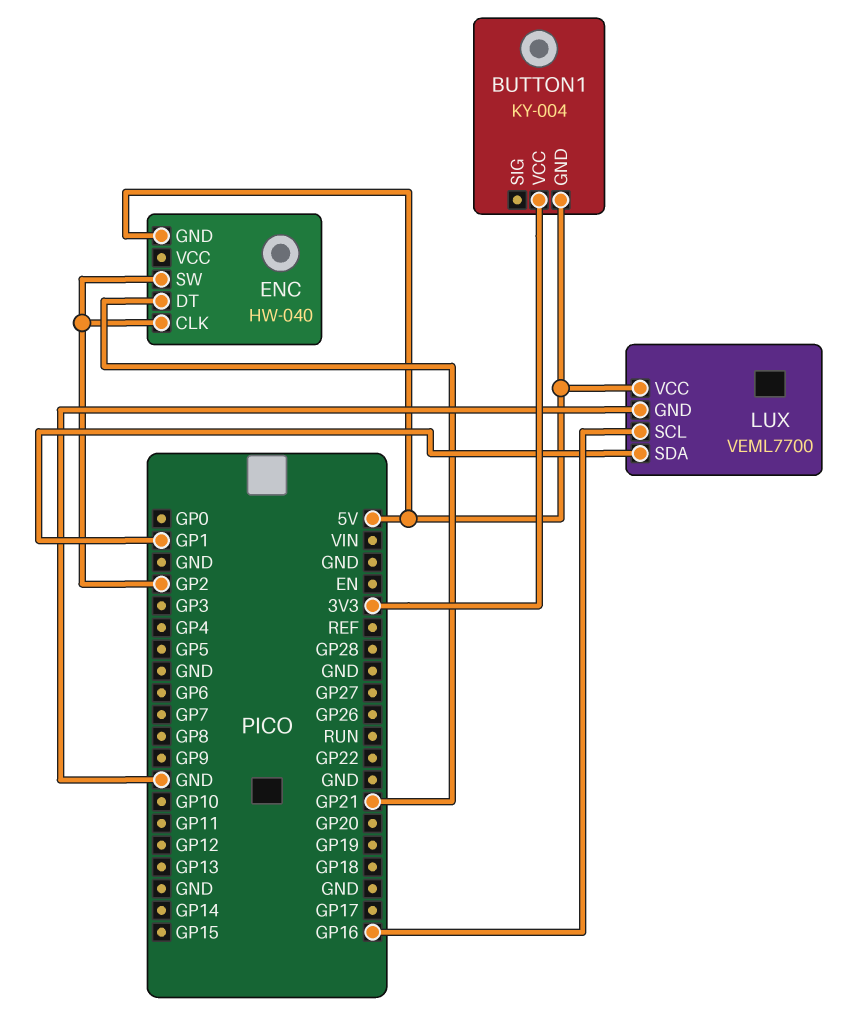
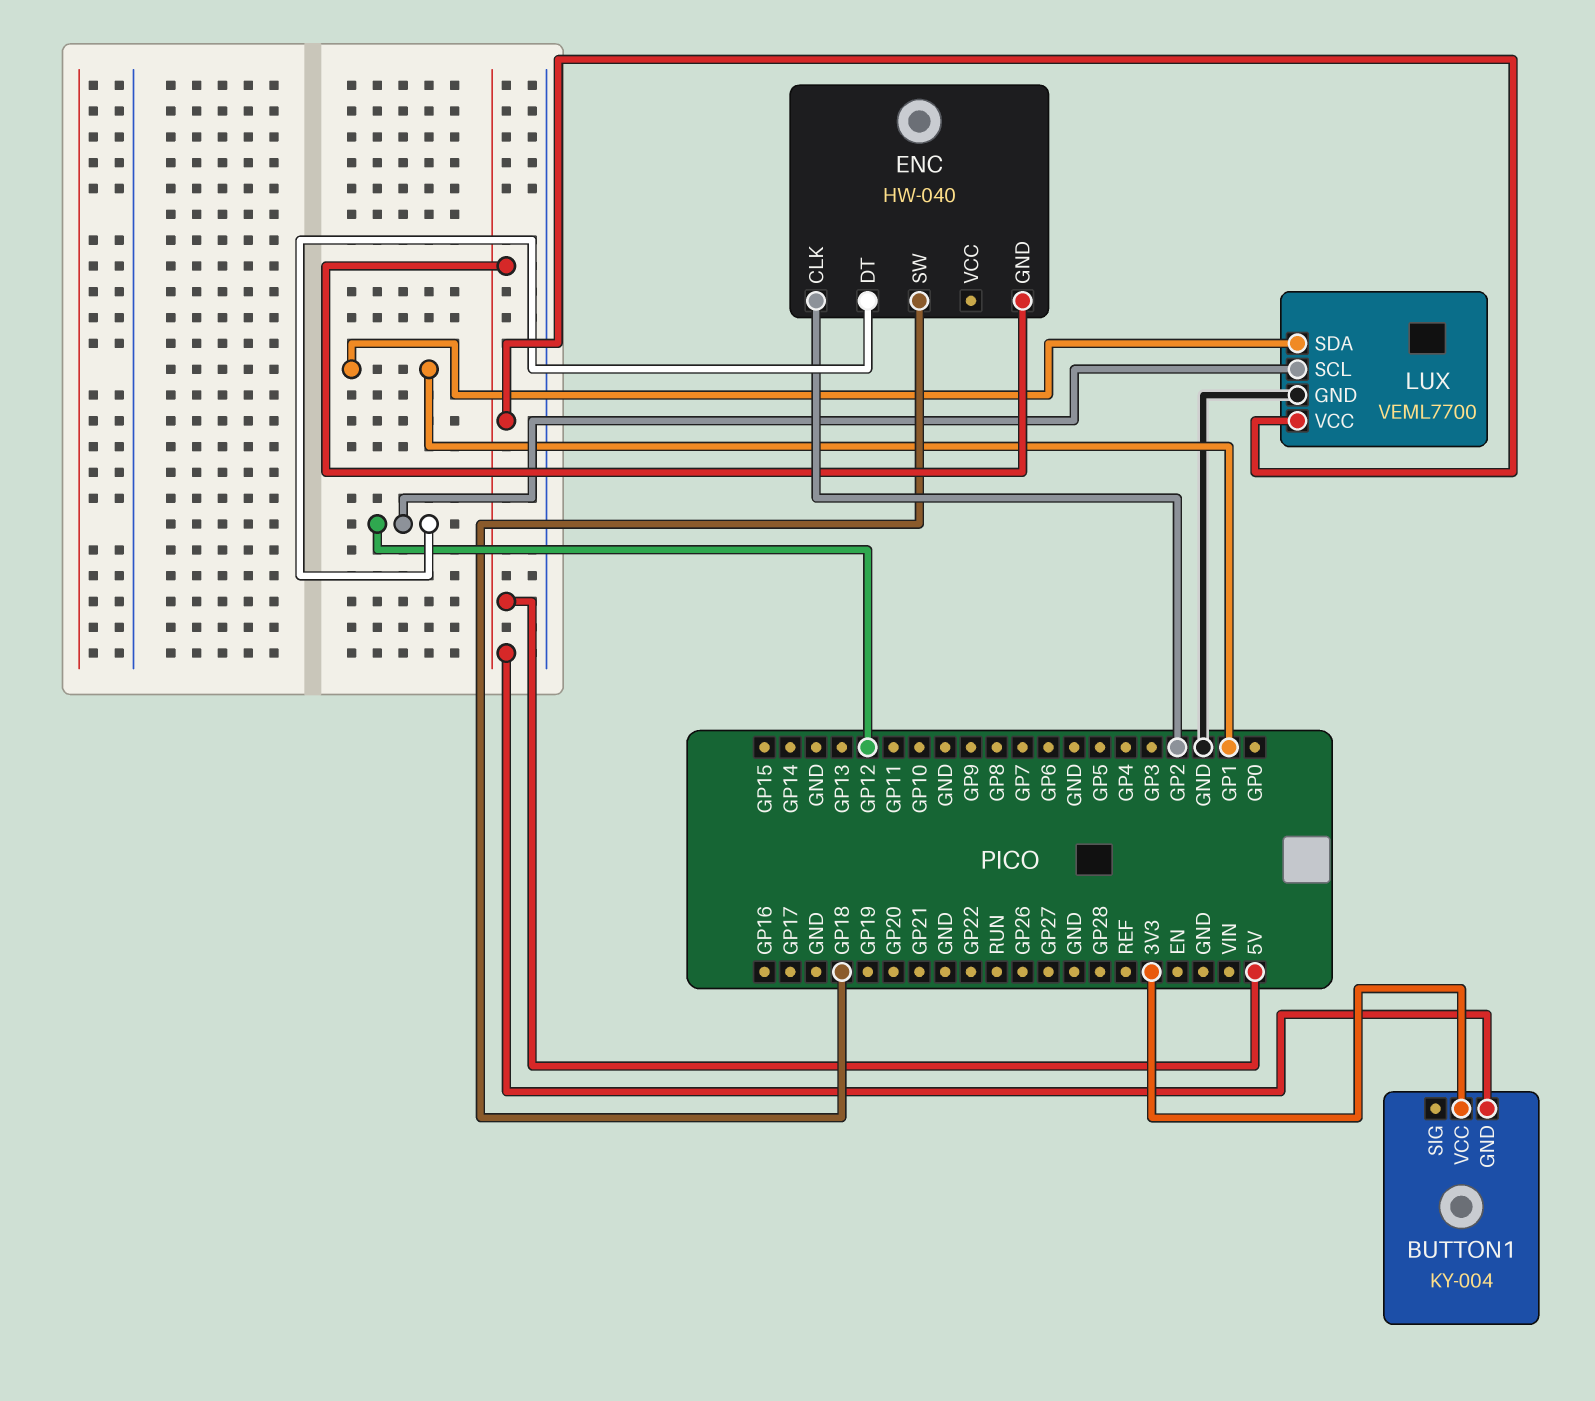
ENC pin DT: GP21 -> GP12
ENC pin SW: GP2 -> GP18
LUX pin SCL: GP16 -> GP12

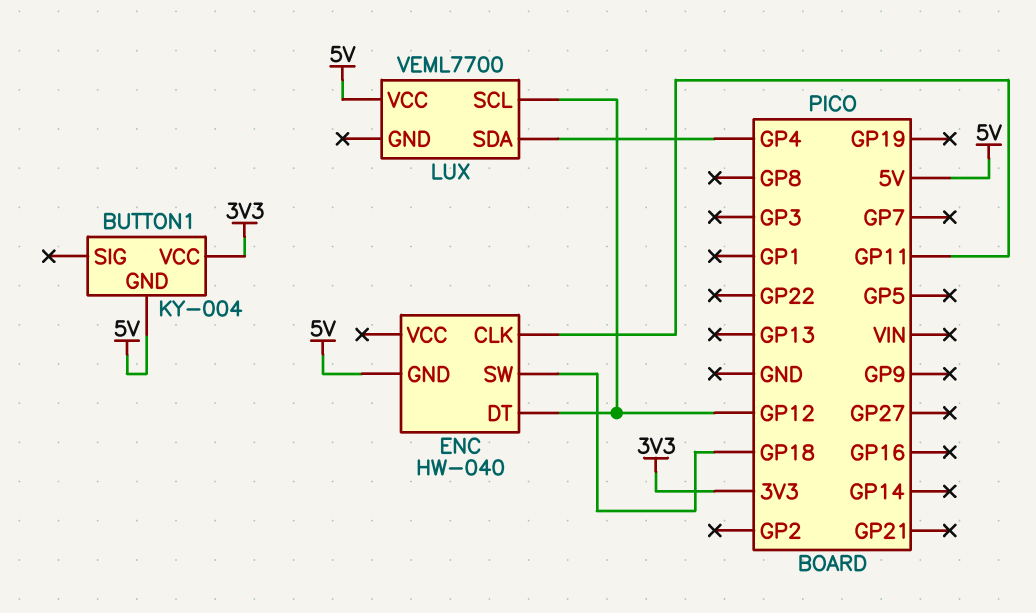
ENC pin CLK: GP2 -> GP11
LUX pin GND: GND -> none
LUX pin SDA: GP1 -> GP4

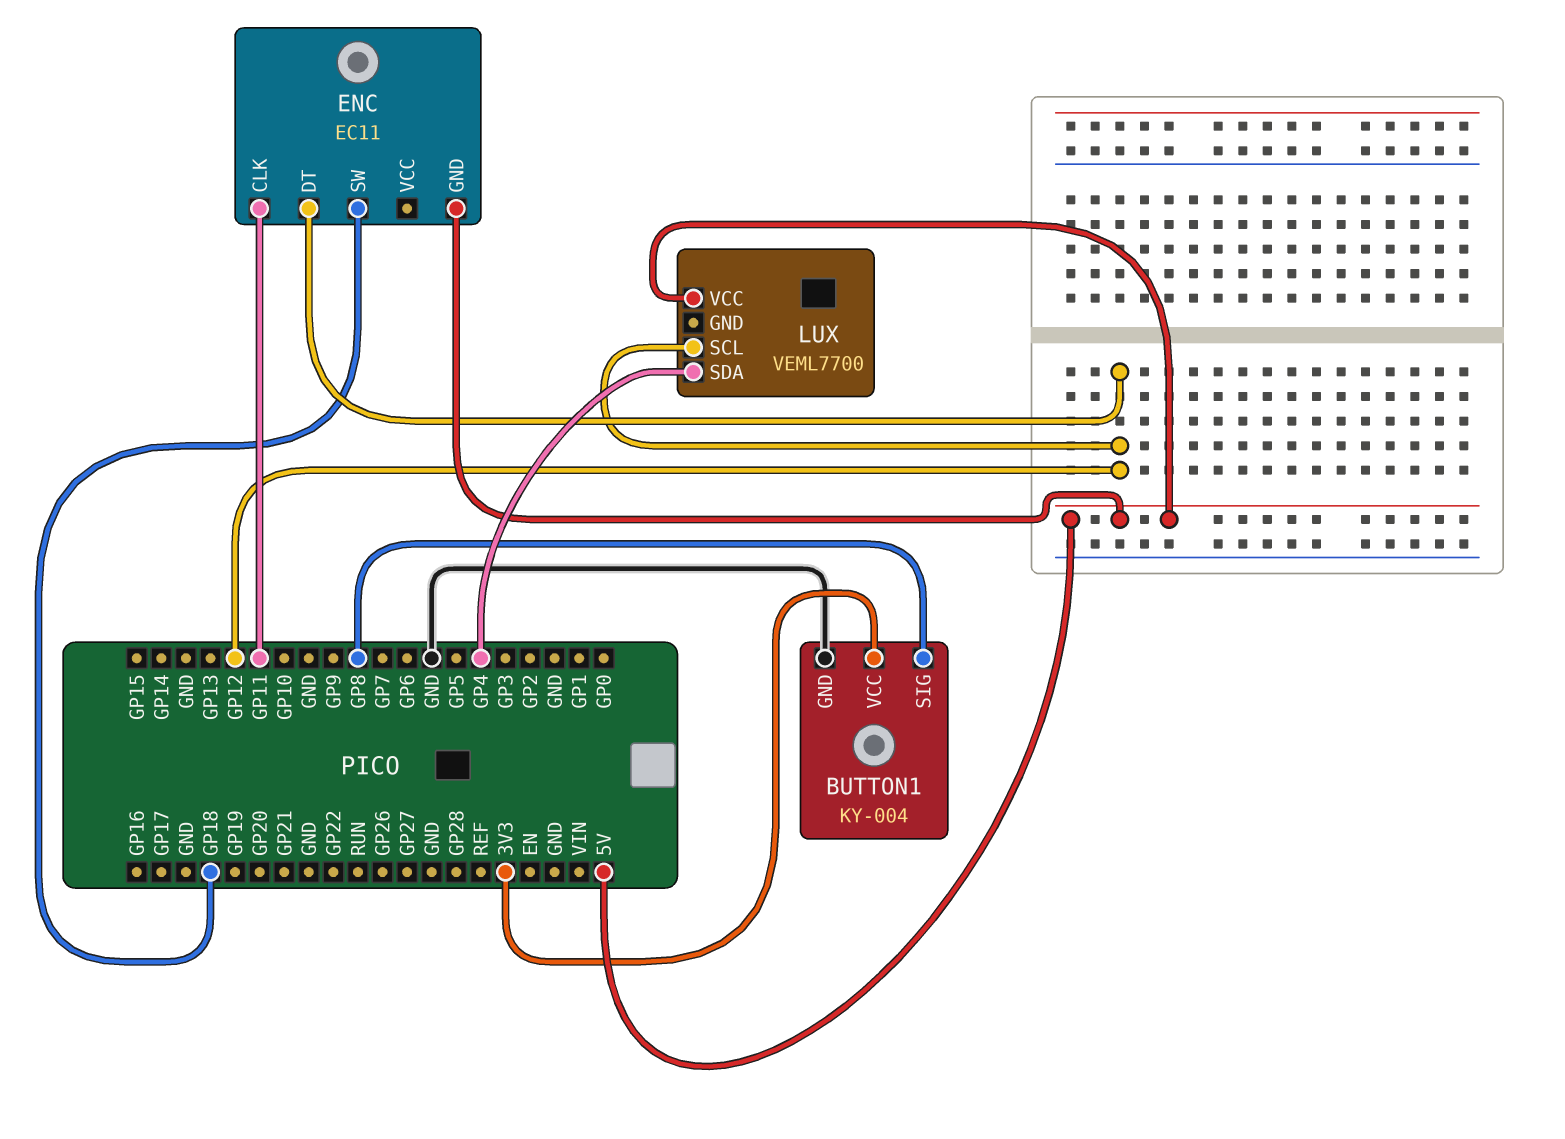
BUTTON1 pin GND: 5V -> GND
BUTTON1 pin SIG: none -> GP8
ENC: HW-040 -> EC11

